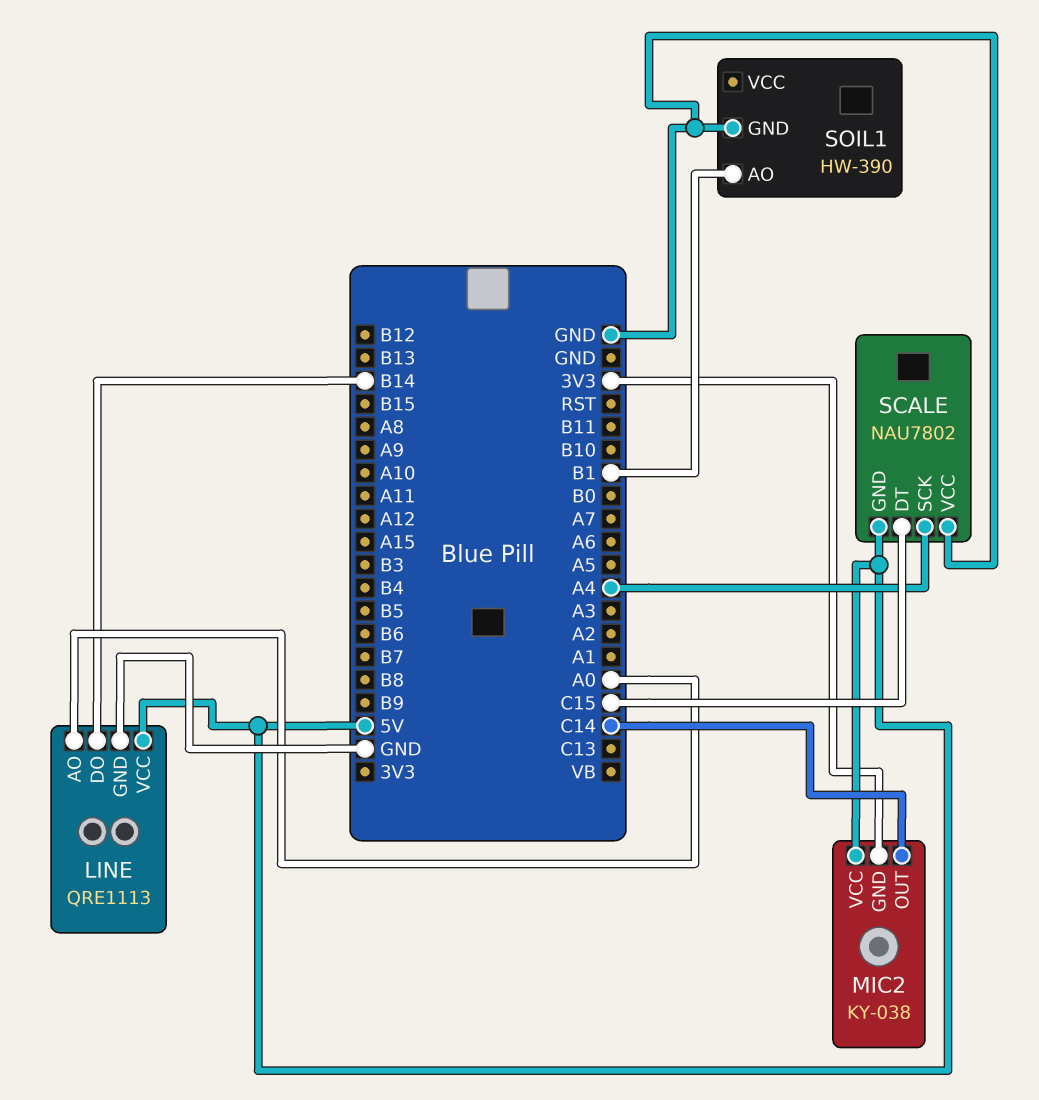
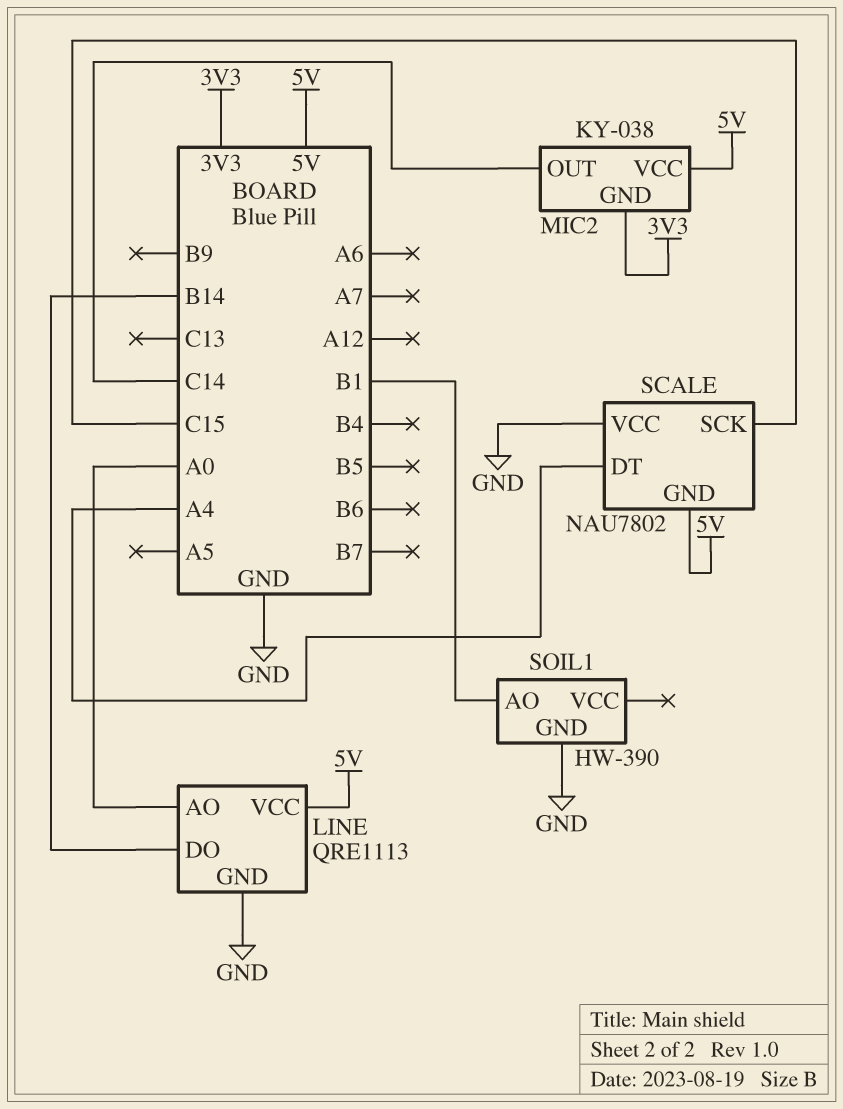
SCALE pin DT: C15 -> A4
SCALE pin SCK: A4 -> C15

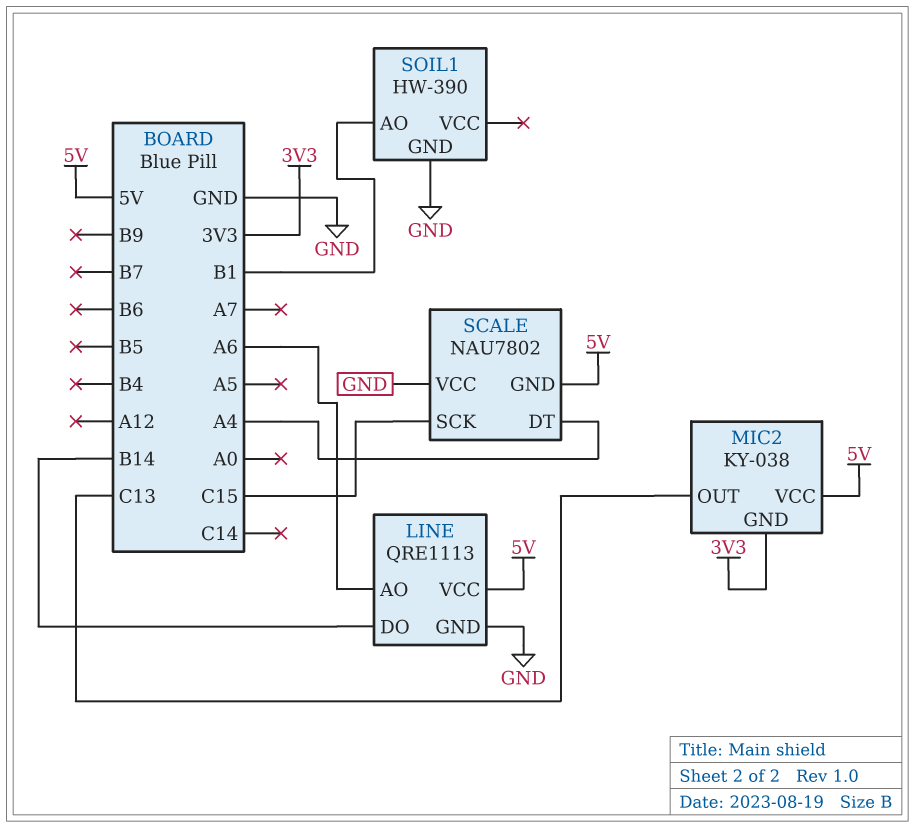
LINE pin AO: A0 -> A6
MIC2 pin OUT: C14 -> C13

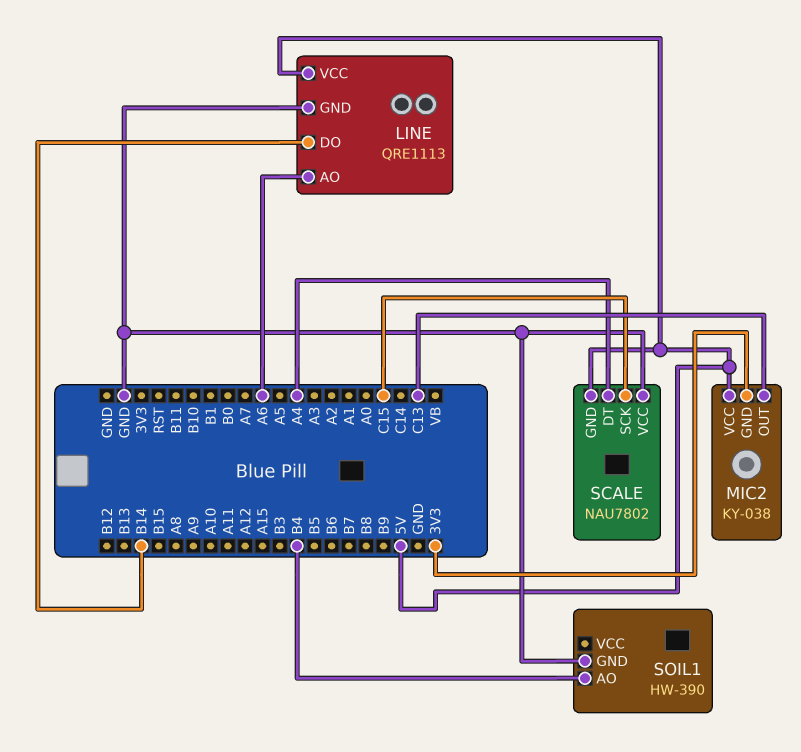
SOIL1 pin AO: B1 -> B4

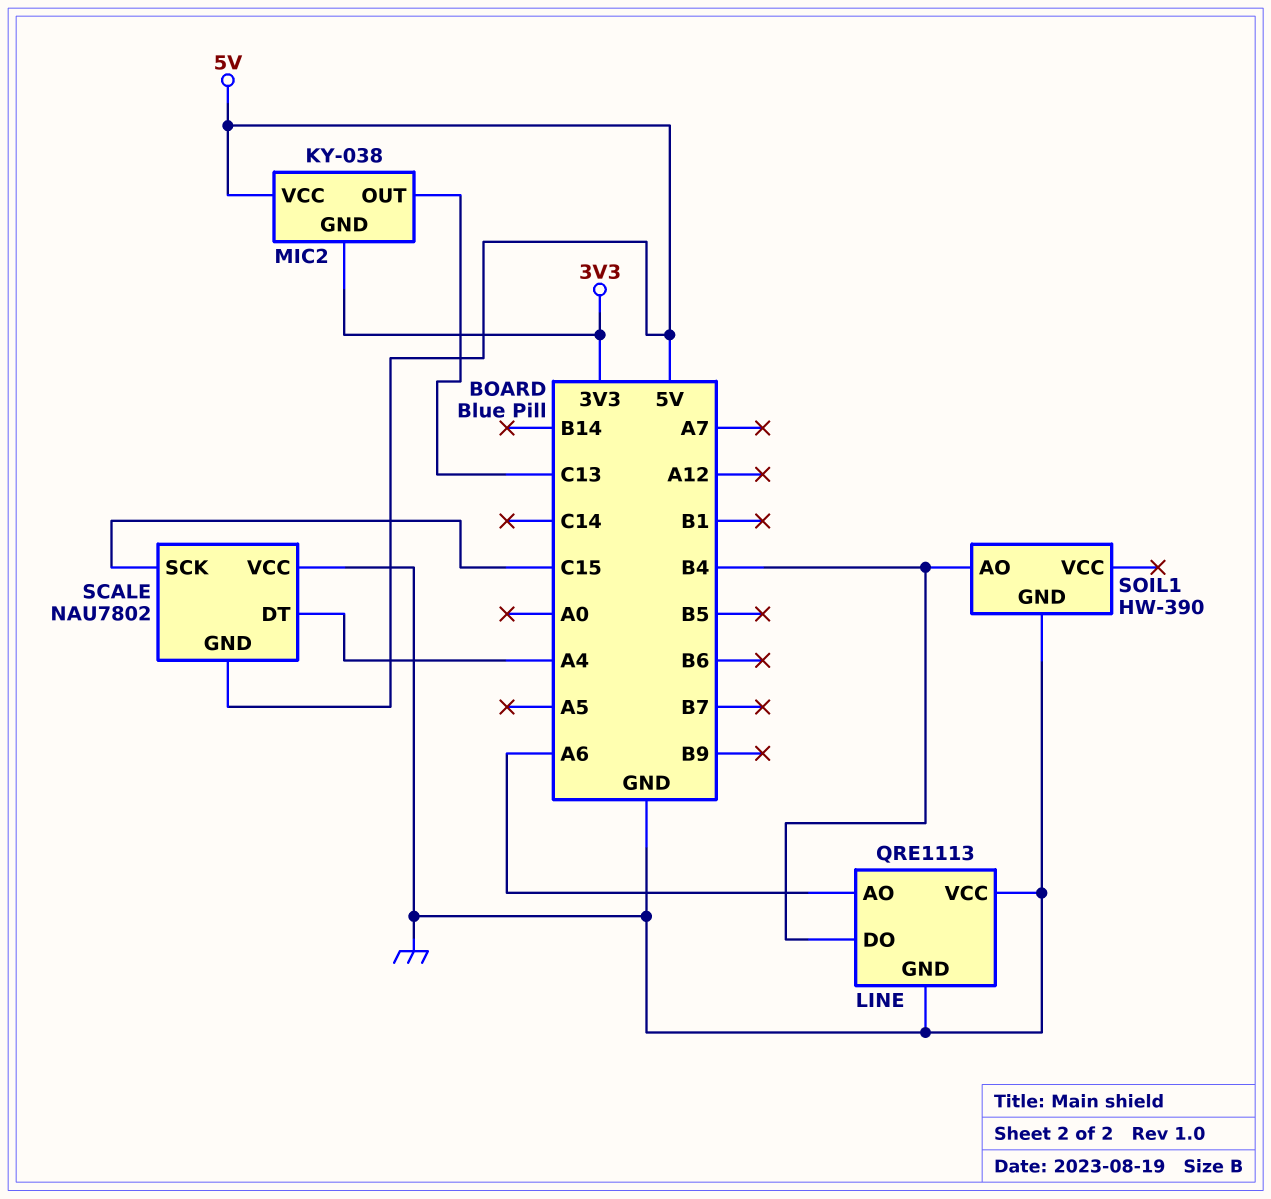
LINE pin DO: B14 -> B4
LINE pin VCC: 5V -> GND

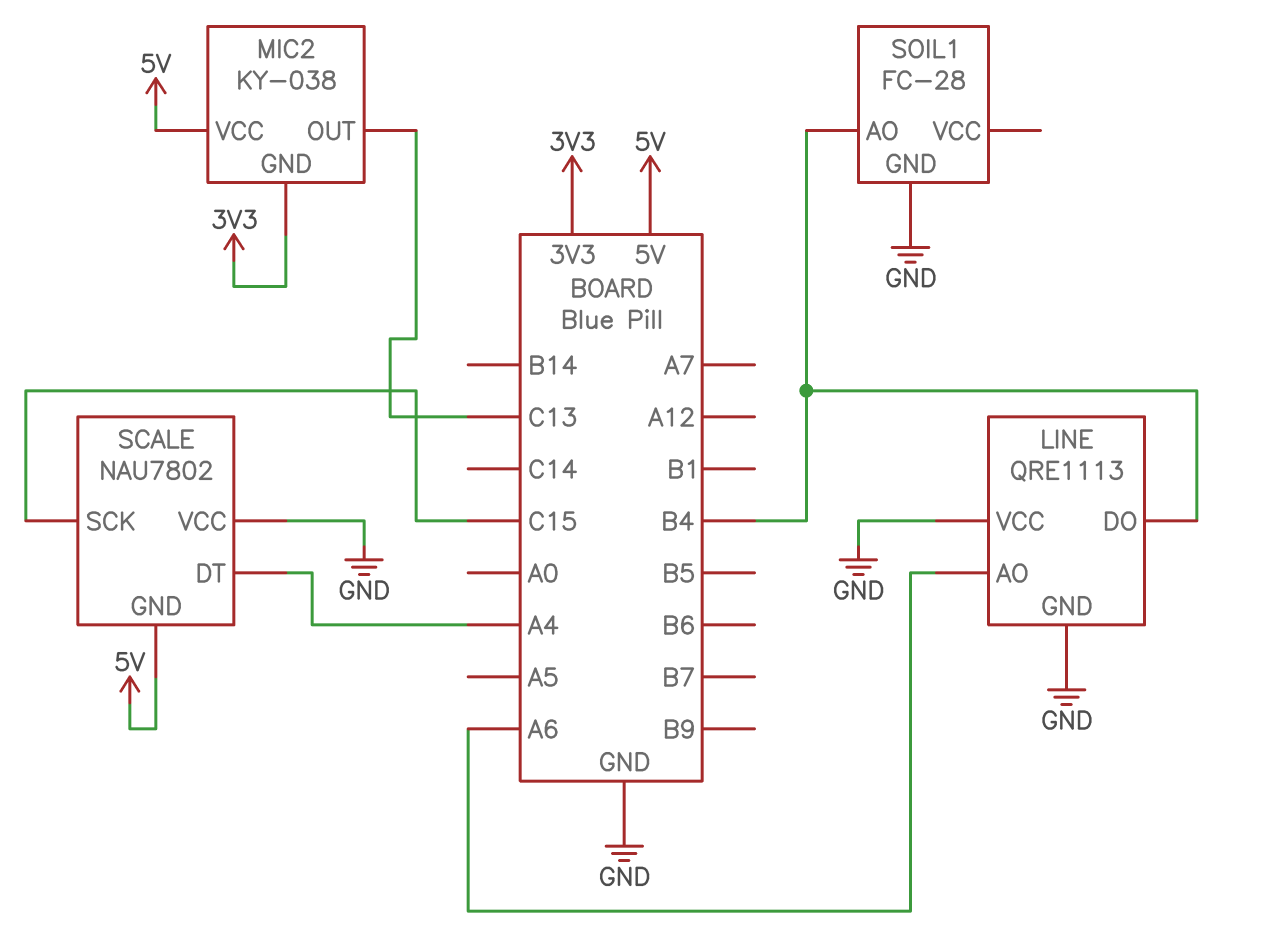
SOIL1: HW-390 -> FC-28

